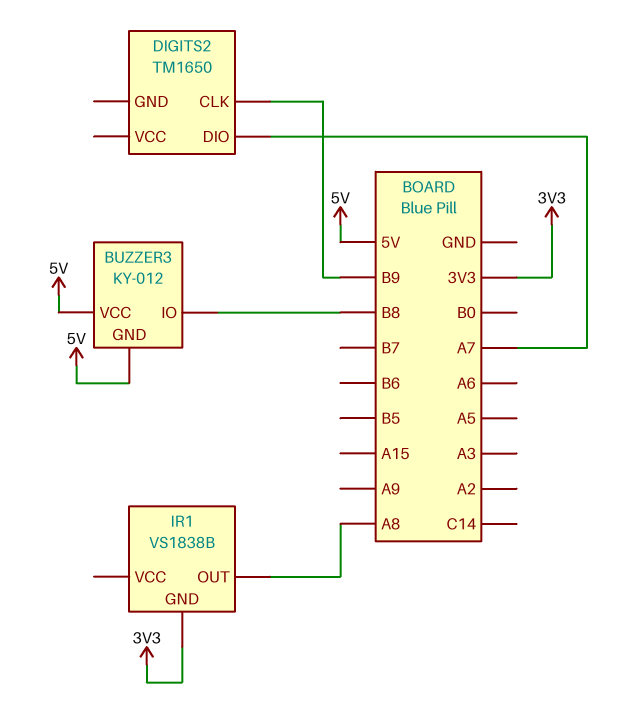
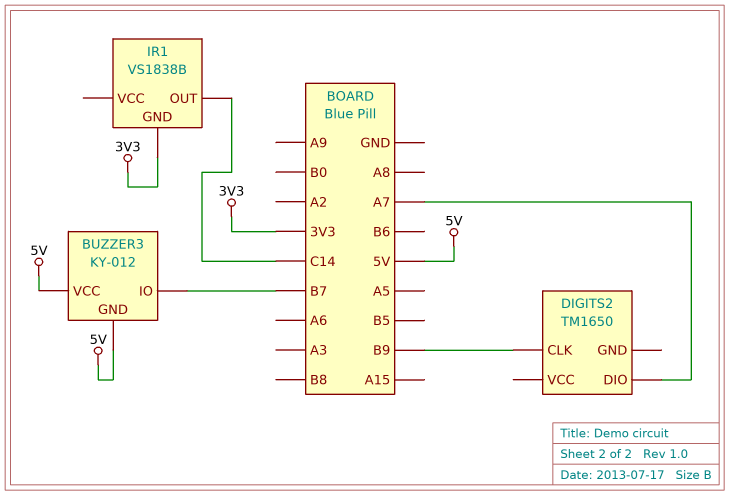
BUZZER3 pin IO: B8 -> B7
IR1 pin OUT: A8 -> C14

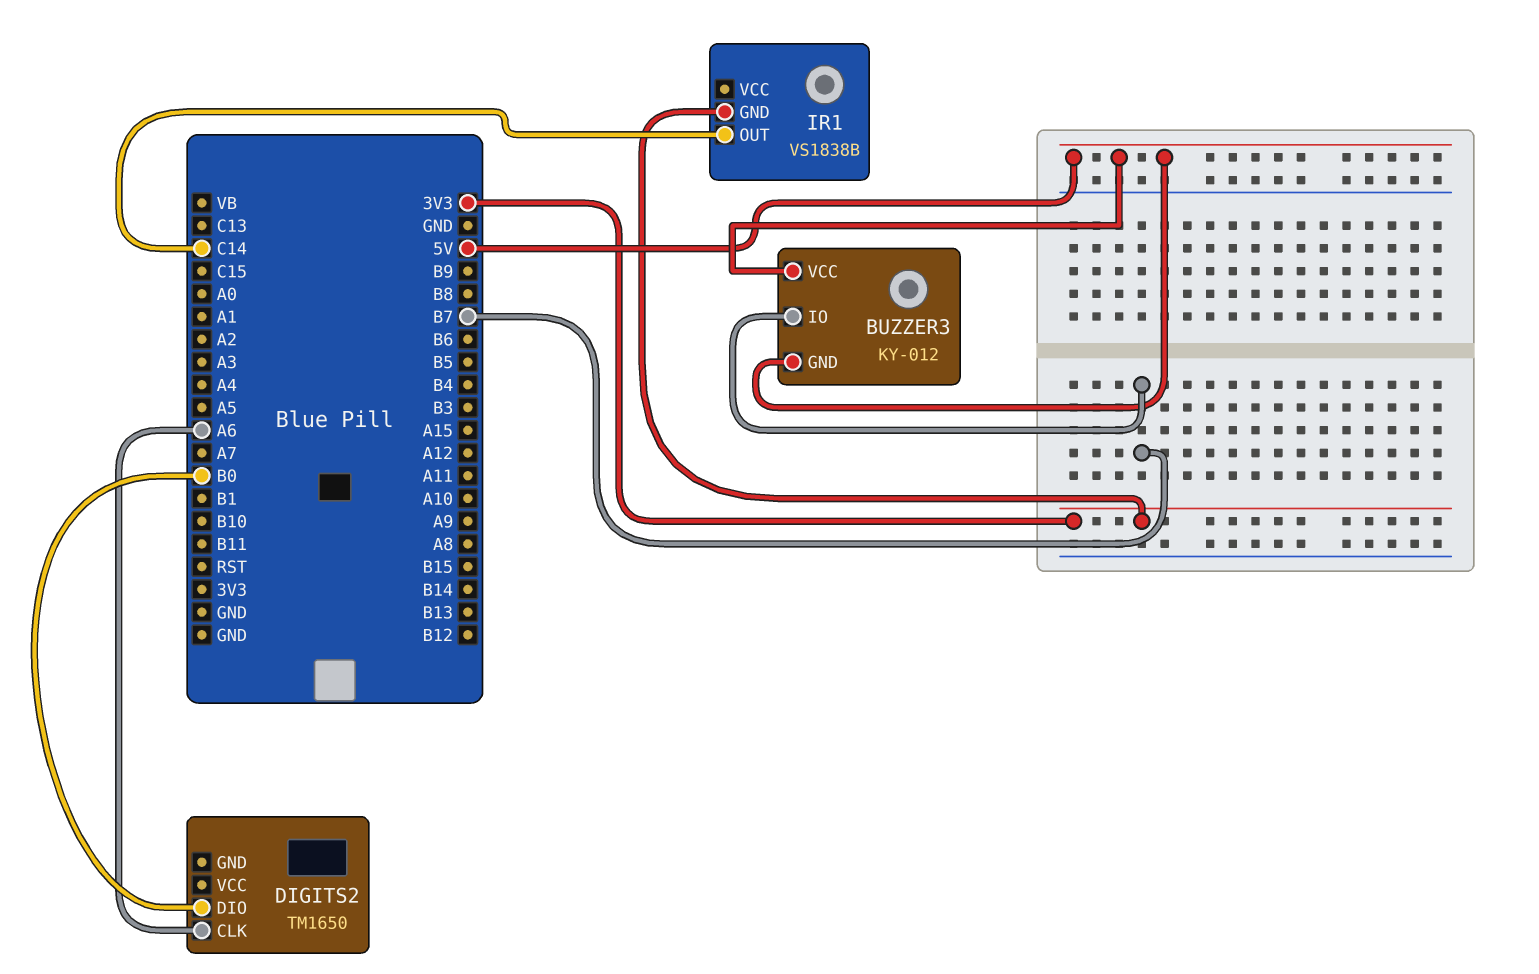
DIGITS2 pin CLK: B9 -> A6
DIGITS2 pin DIO: A7 -> B0

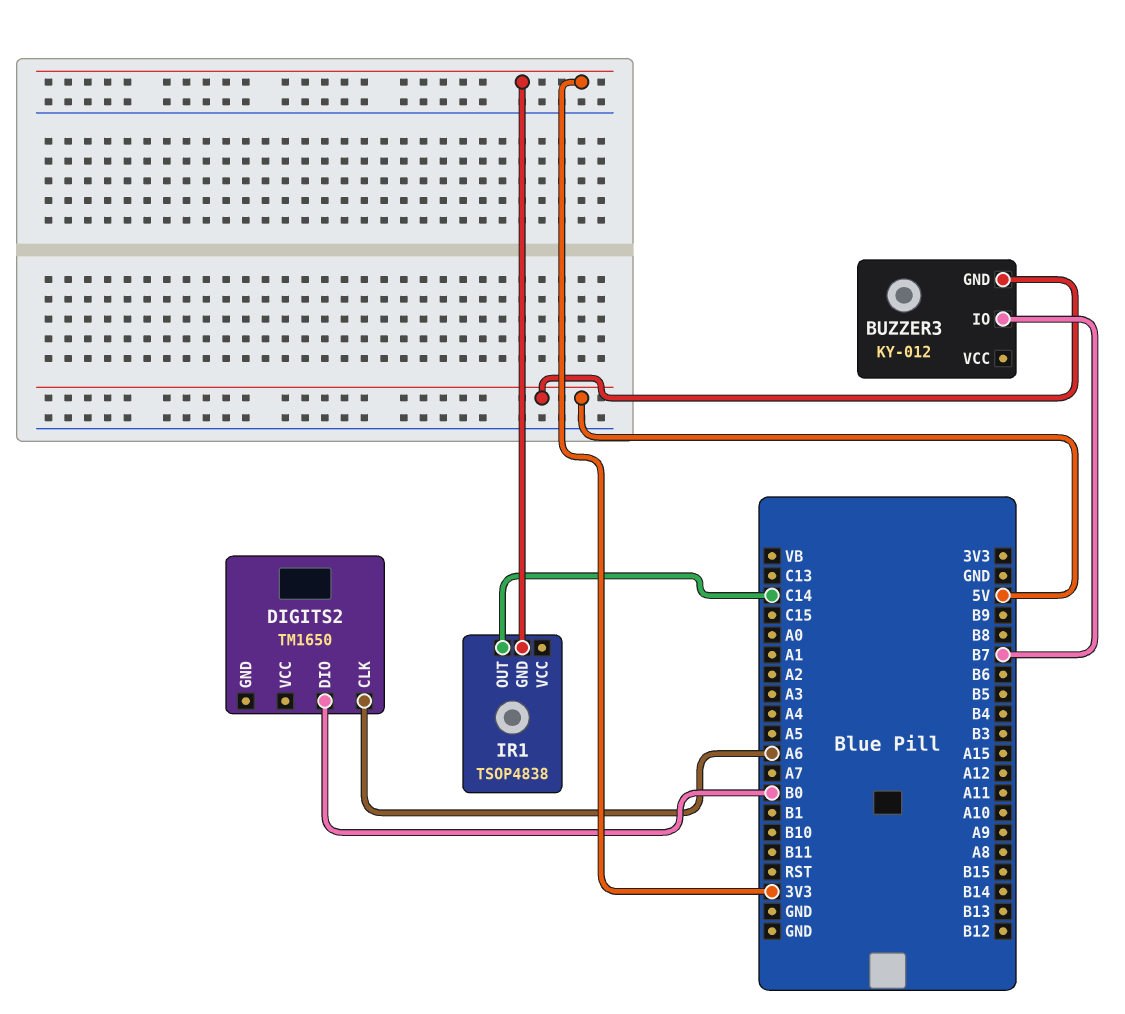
BUZZER3 pin VCC: 5V -> none
IR1: VS1838B -> TSOP4838

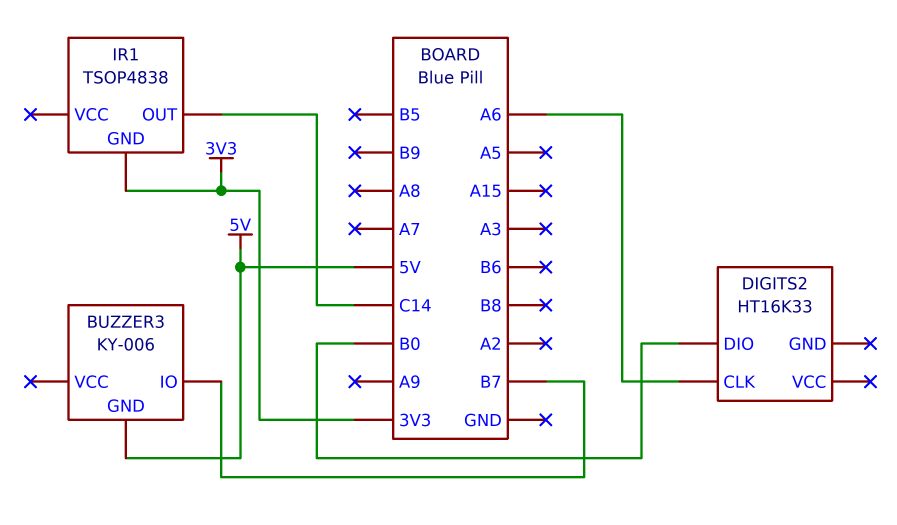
BUZZER3: KY-012 -> KY-006
DIGITS2: TM1650 -> HT16K33

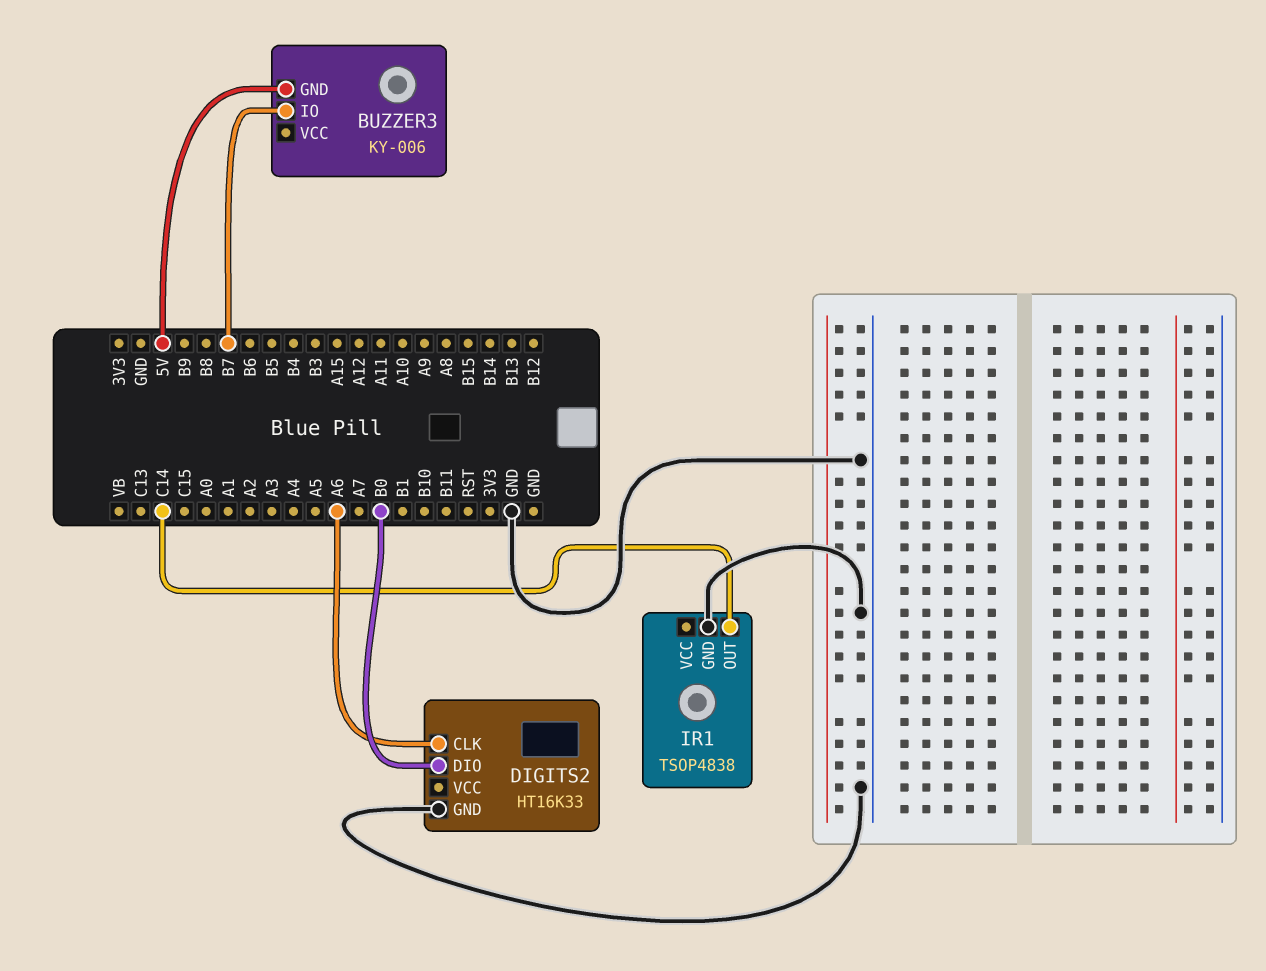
DIGITS2 pin GND: none -> GND
IR1 pin GND: 3V3 -> GND

